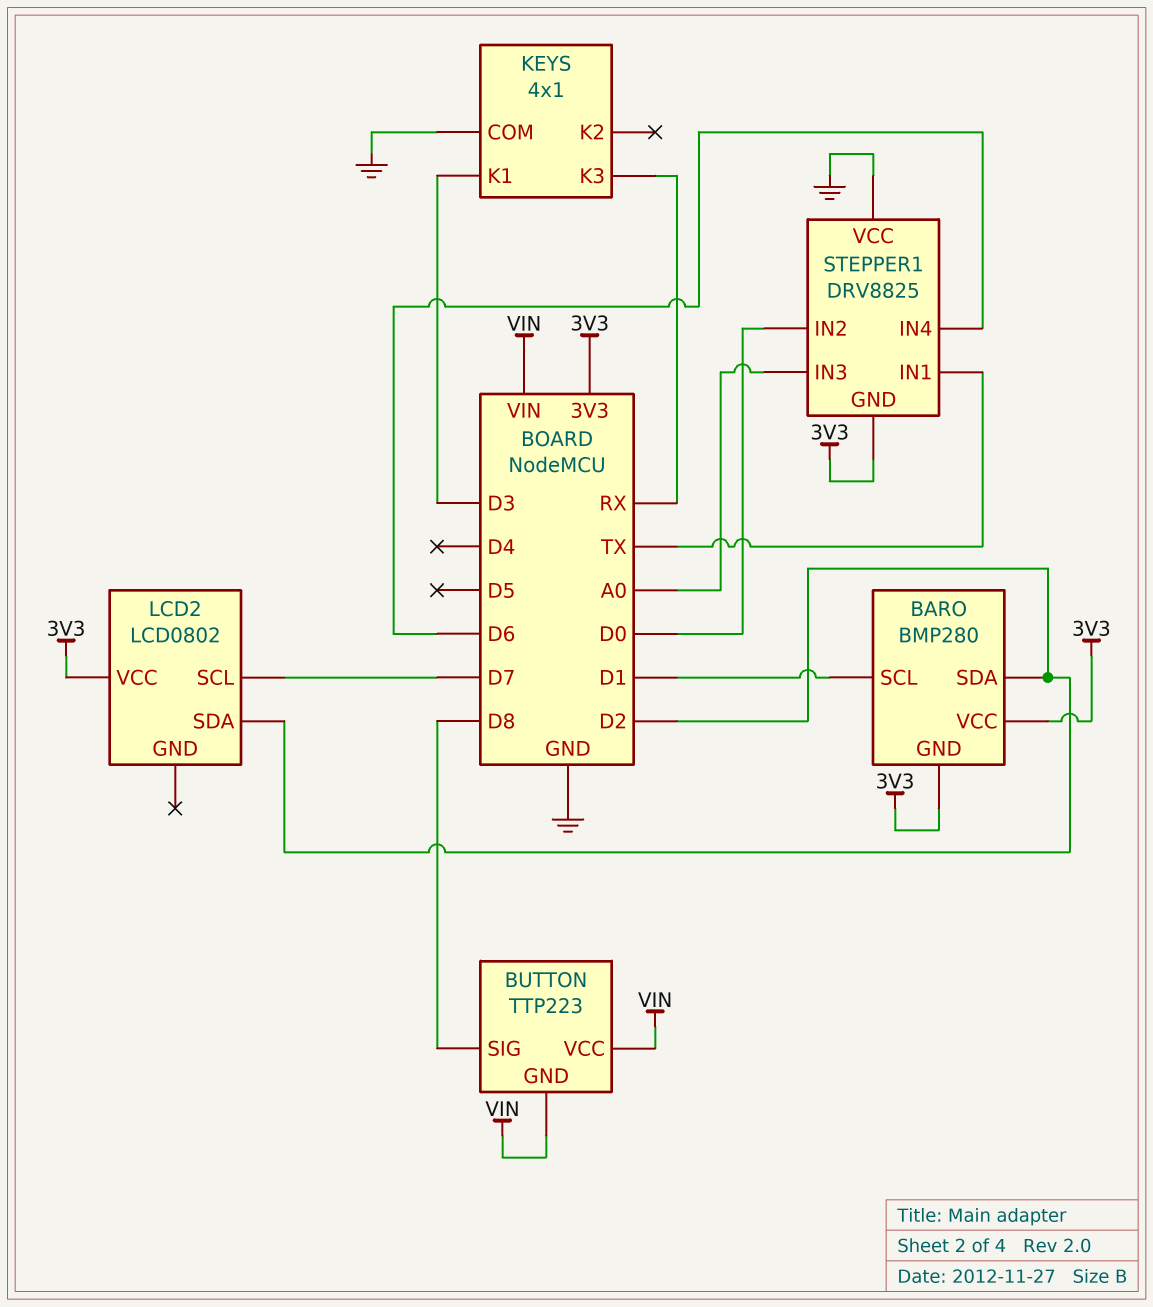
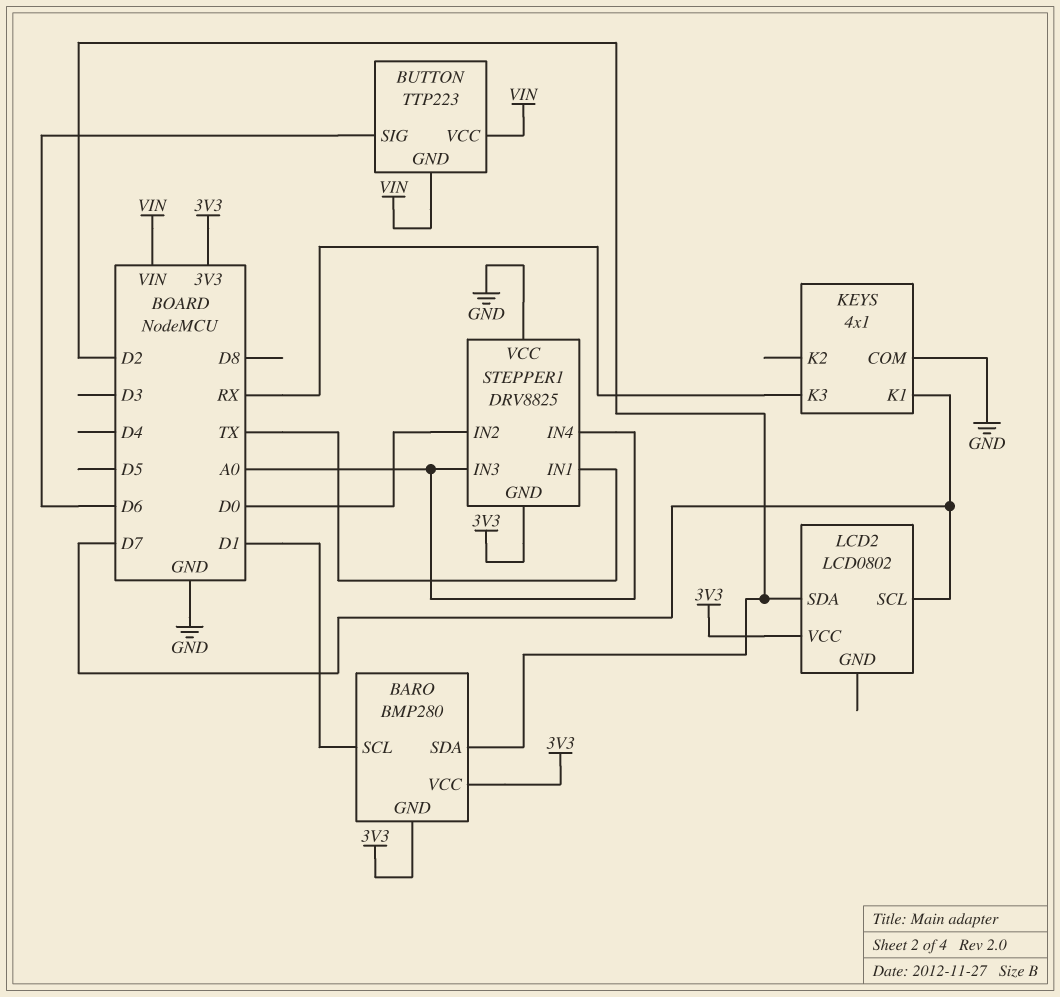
BUTTON pin SIG: D8 -> D6
KEYS pin K1: D3 -> D7
STEPPER1 pin IN4: D6 -> A0

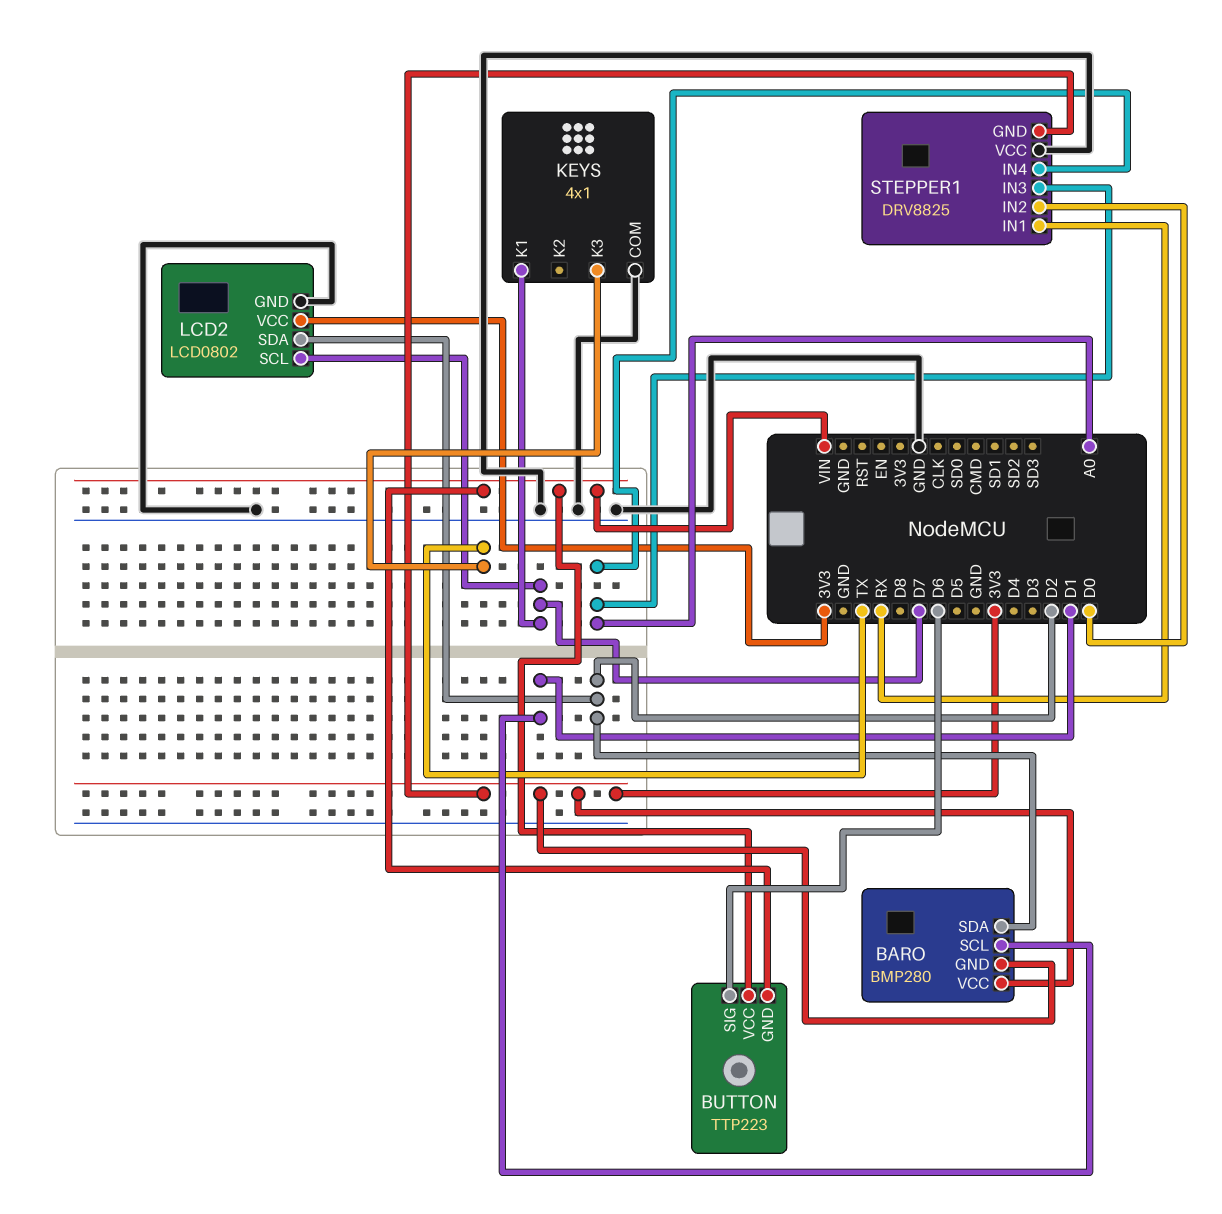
KEYS pin K3: RX -> TX
LCD2 pin GND: none -> GND
STEPPER1 pin IN1: TX -> RX

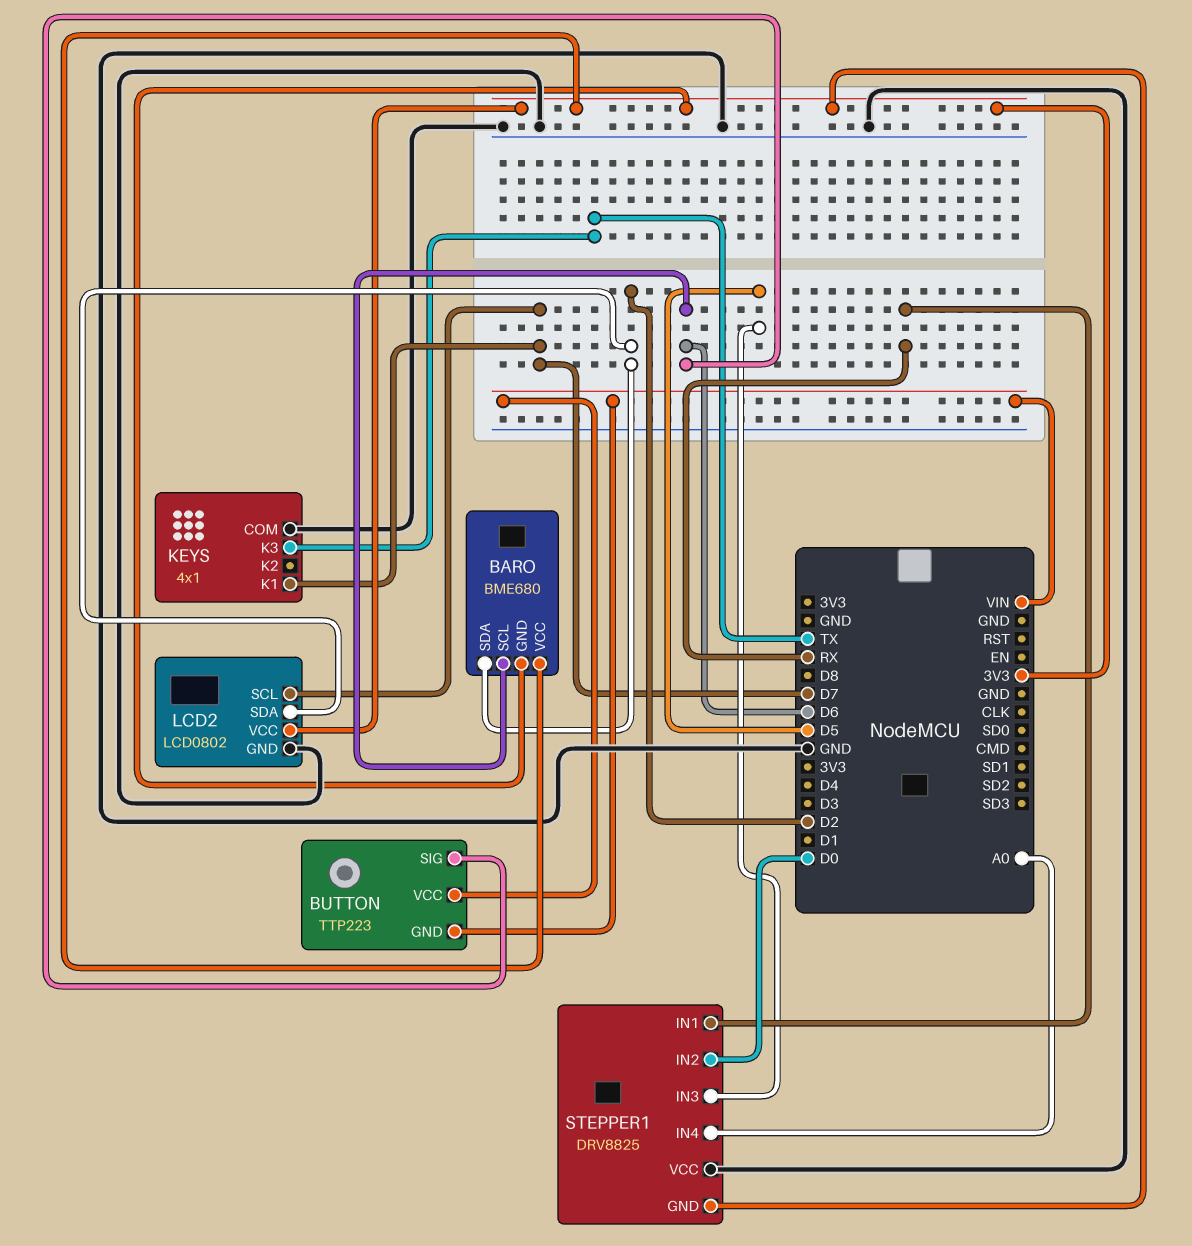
BARO: BMP280 -> BME680
BARO pin SCL: D1 -> D6
STEPPER1 pin IN3: A0 -> D5

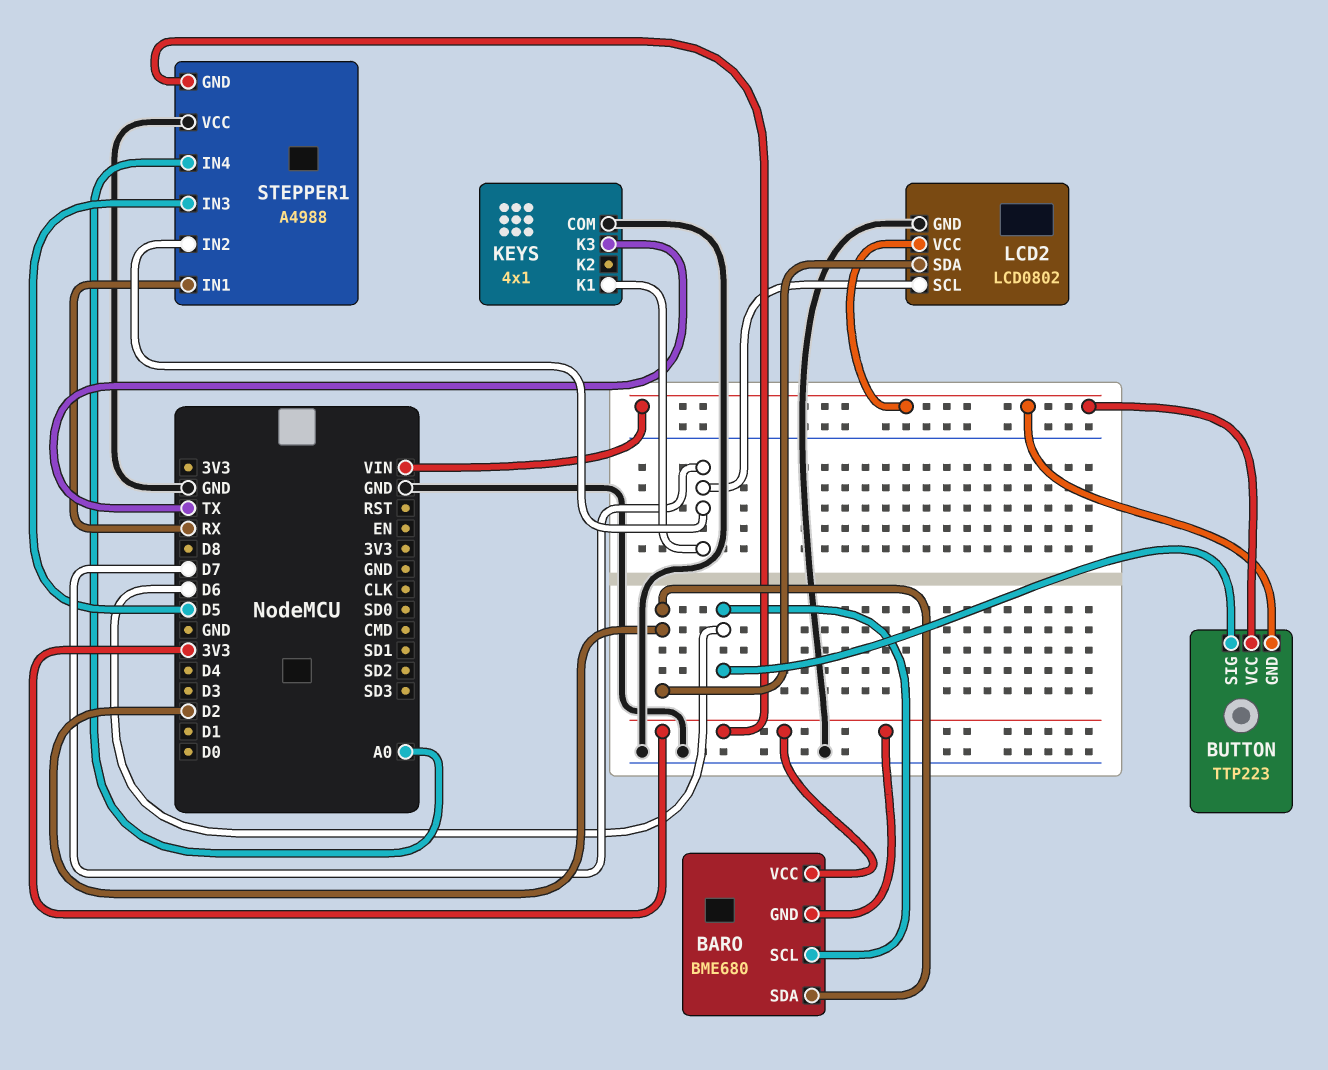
LCD2 pin VCC: 3V3 -> VIN
STEPPER1: DRV8825 -> A4988
STEPPER1 pin IN2: D0 -> D7

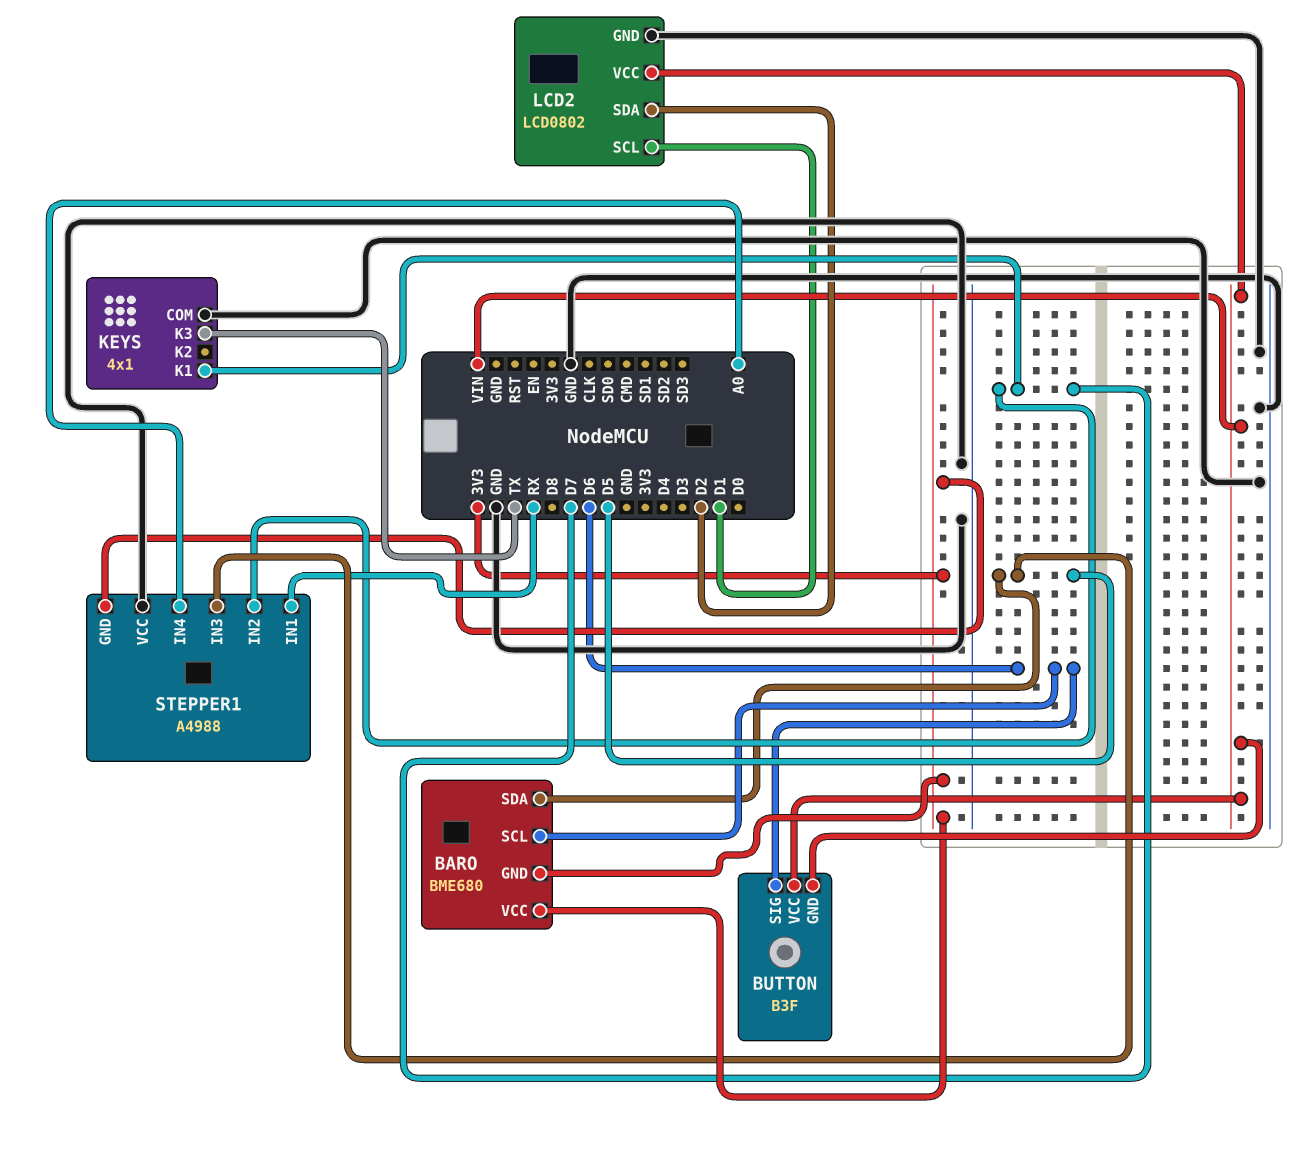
BARO pin SDA: D2 -> D5
BUTTON: TTP223 -> B3F
LCD2 pin SCL: D7 -> D1

